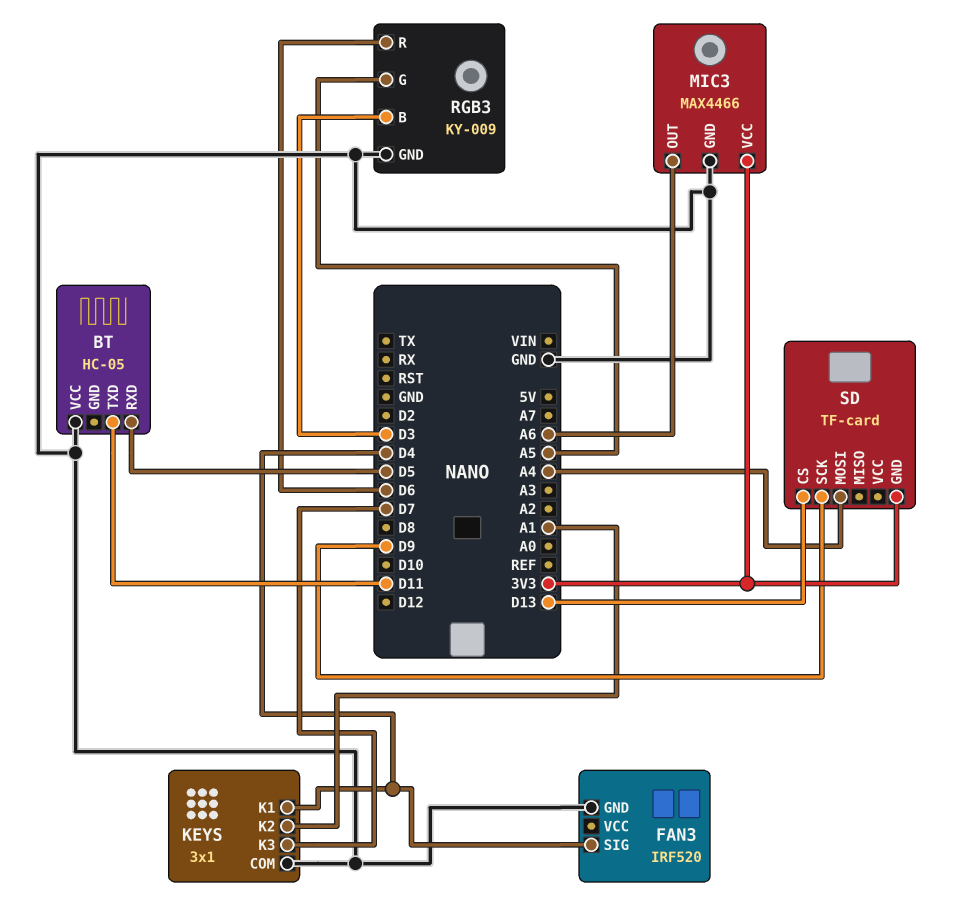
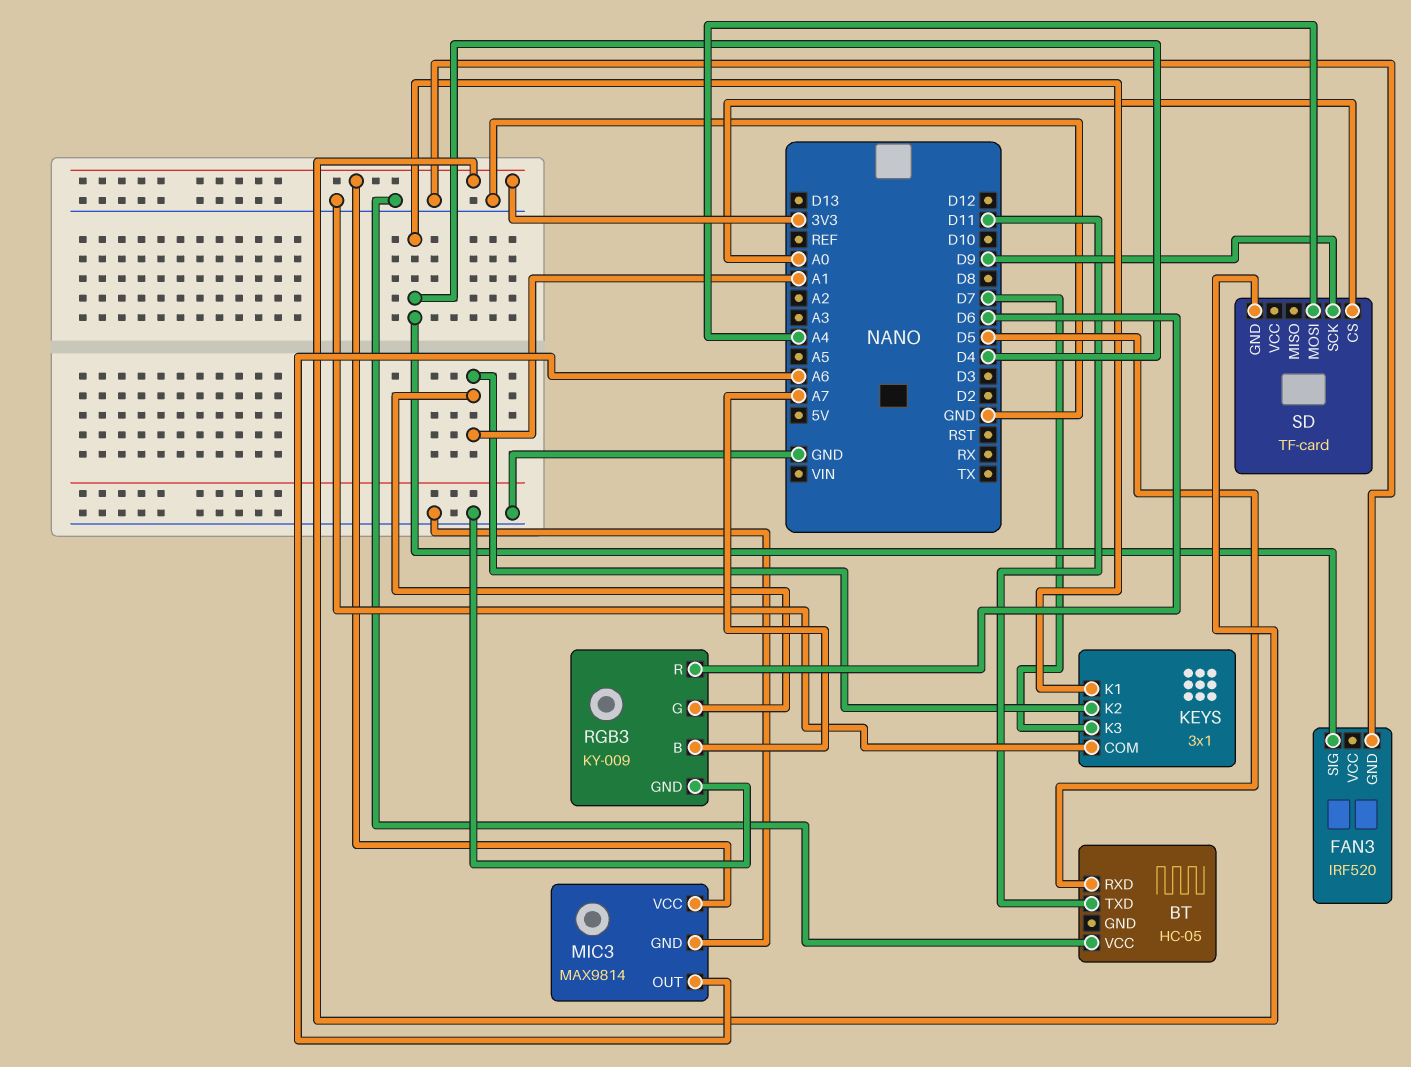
MIC3: MAX4466 -> MAX9814
RGB3 pin B: D3 -> A7
RGB3 pin G: A5 -> A1
SD pin CS: D13 -> A0

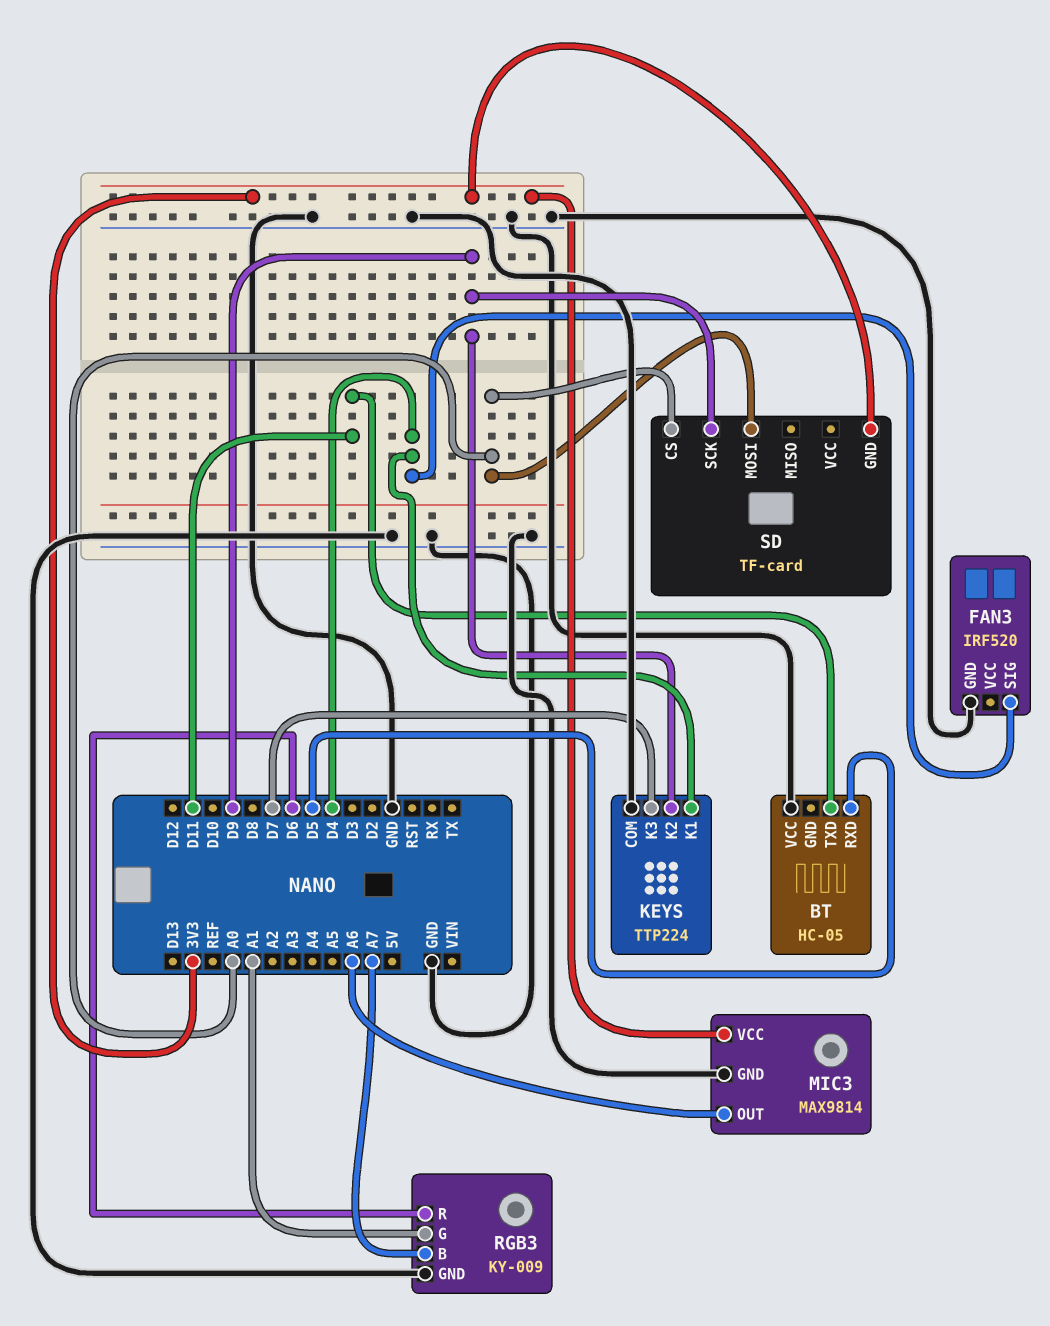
KEYS: 3x1 -> TTP224
KEYS pin K2: A1 -> D9
SD pin MOSI: A4 -> A0

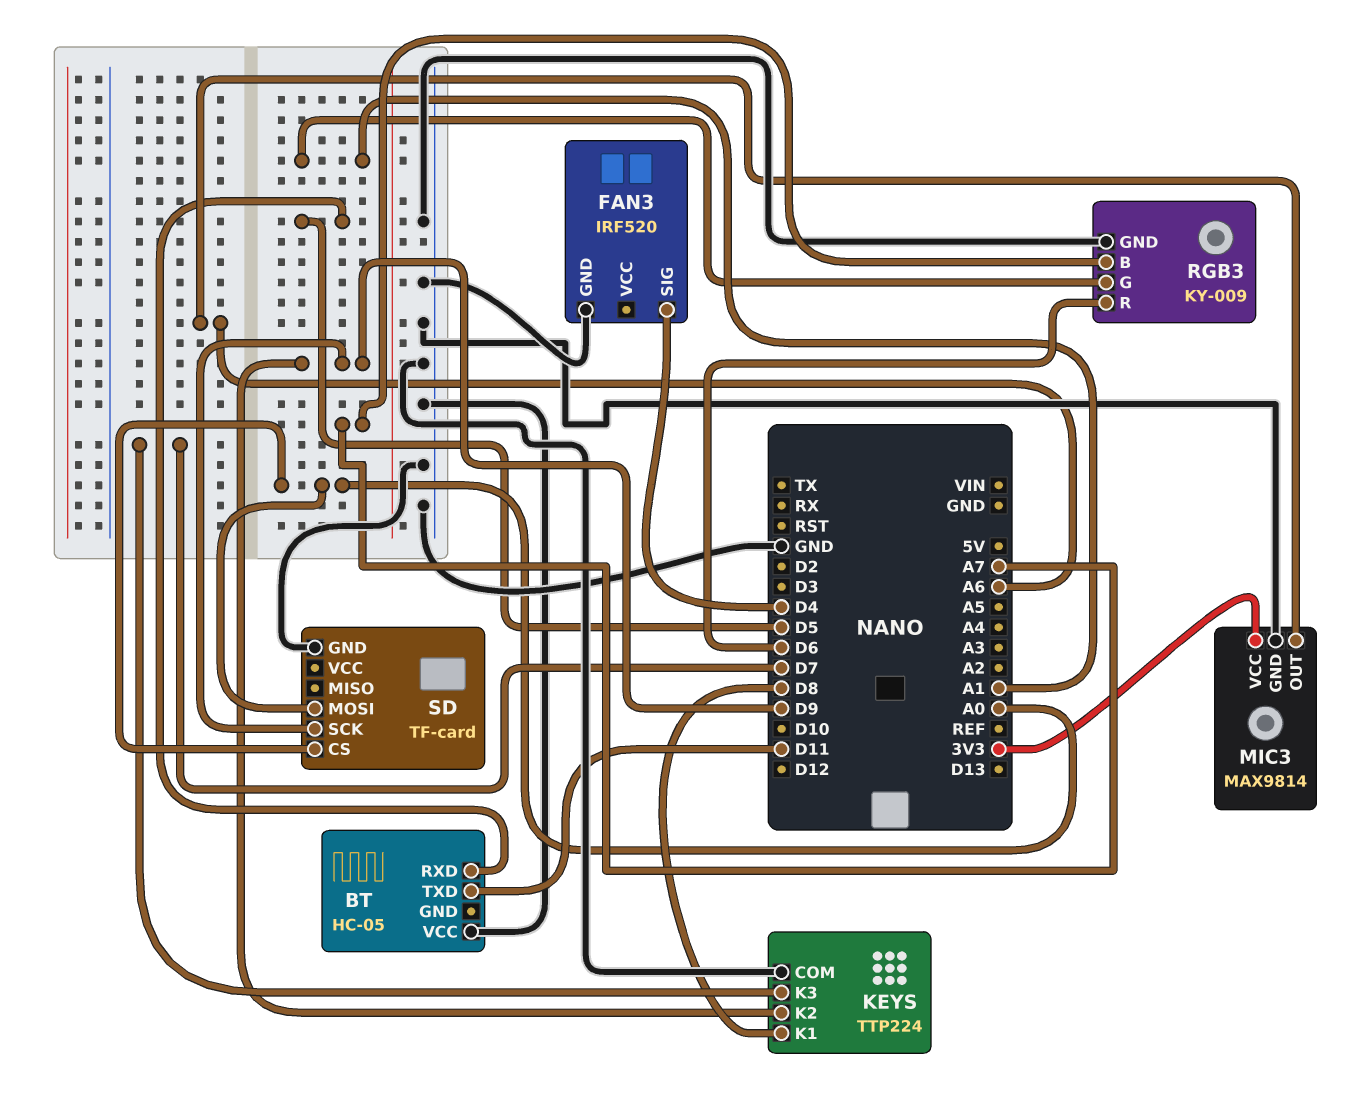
KEYS pin K1: D4 -> D8
SD pin GND: 3V3 -> GND

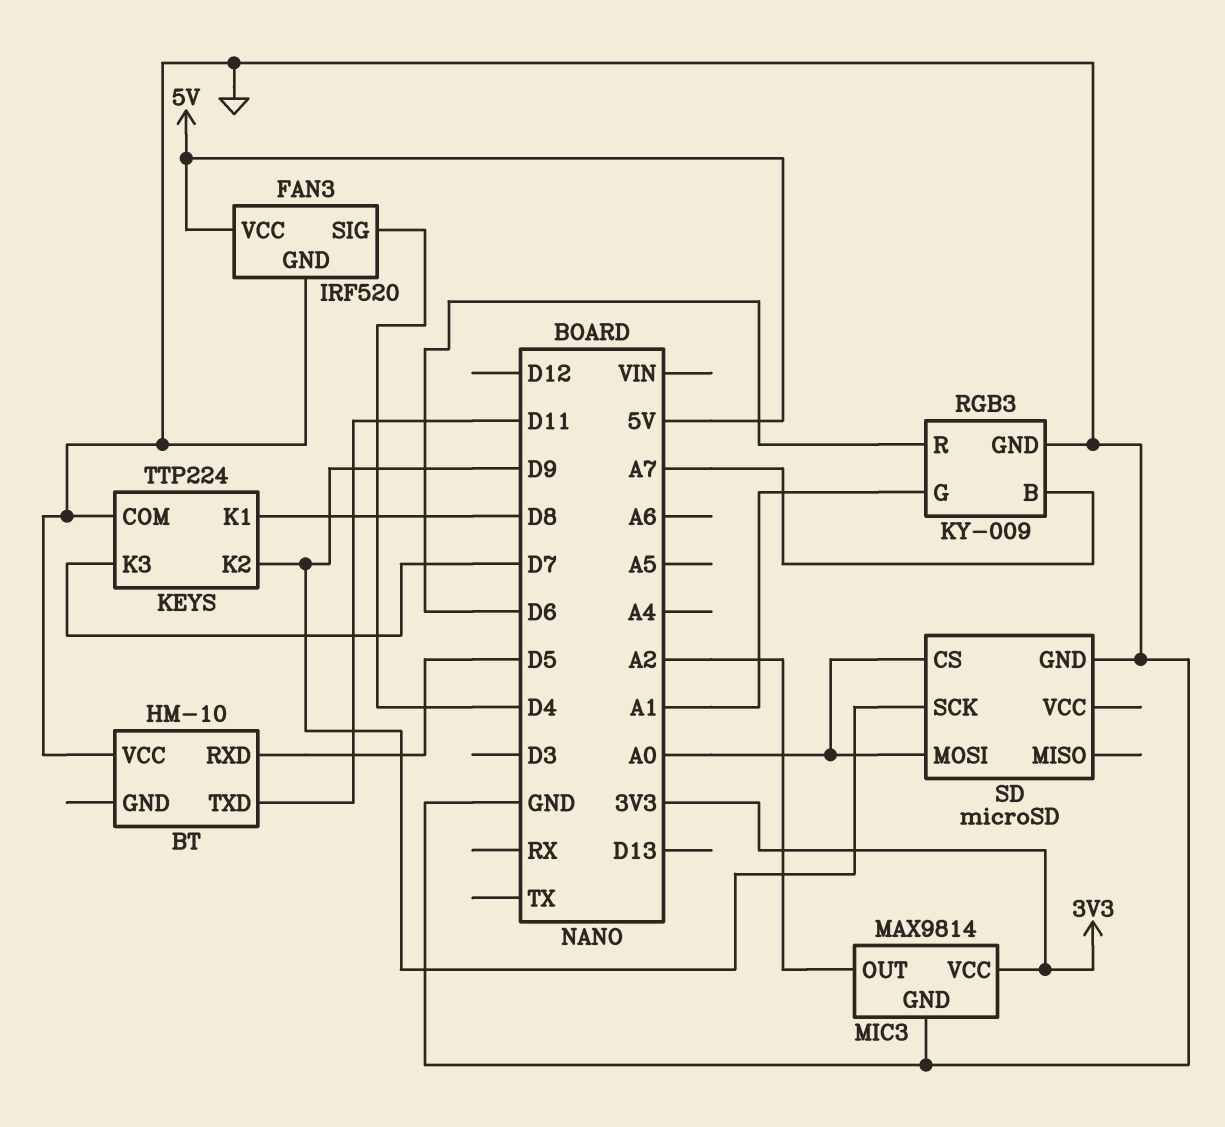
BT: HC-05 -> HM-10
FAN3 pin VCC: none -> 5V
MIC3 pin OUT: A6 -> A2
SD: TF-card -> microSD

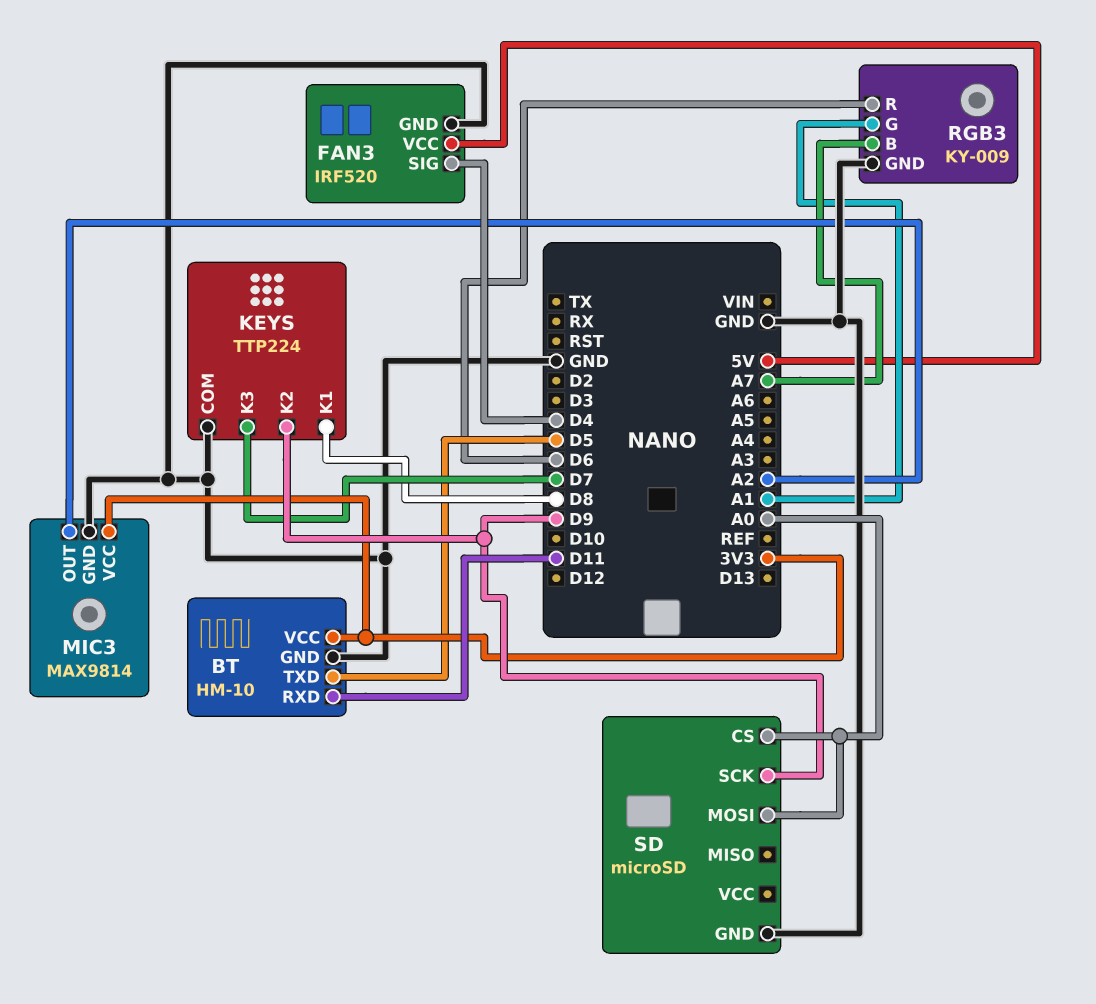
BT pin GND: none -> GND
BT pin RXD: D5 -> D11
BT pin TXD: D11 -> D5
BT pin VCC: GND -> 3V3

